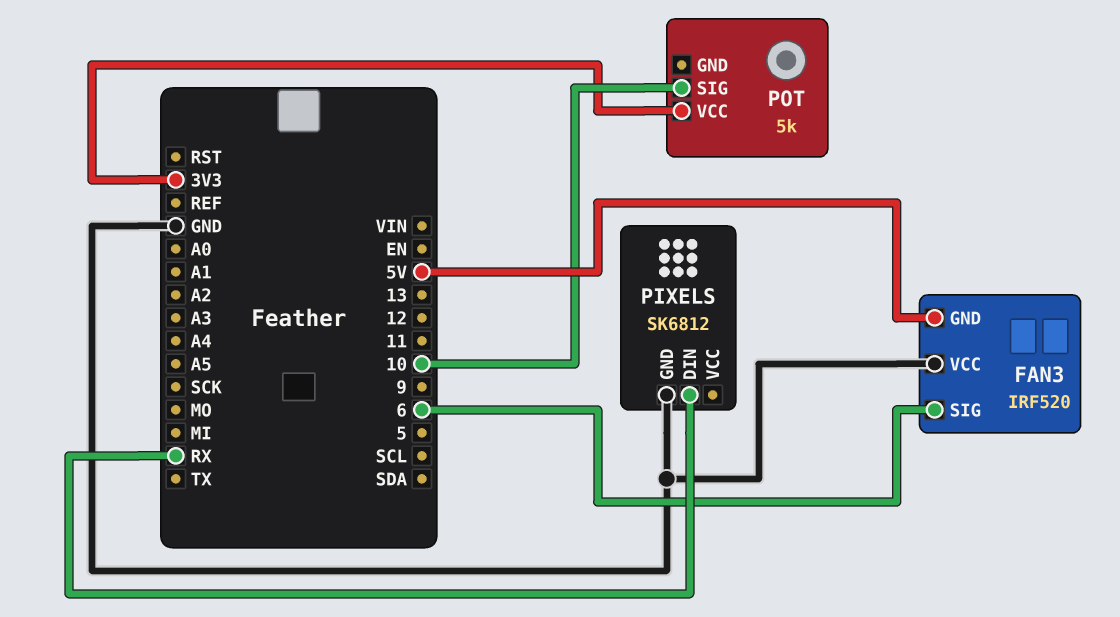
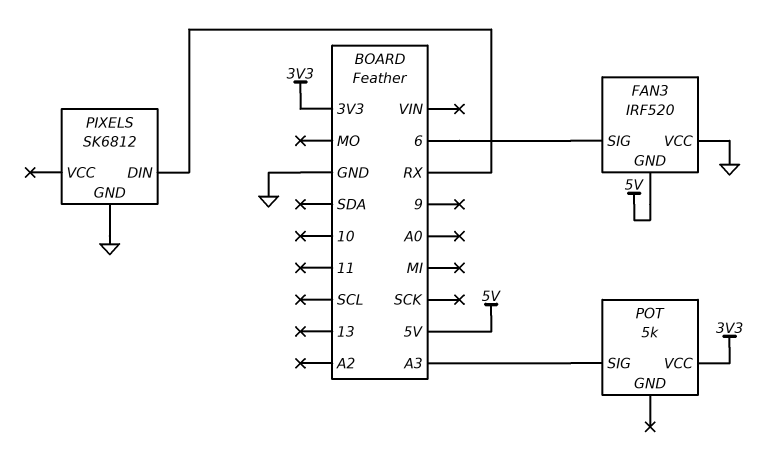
POT pin SIG: 10 -> A3

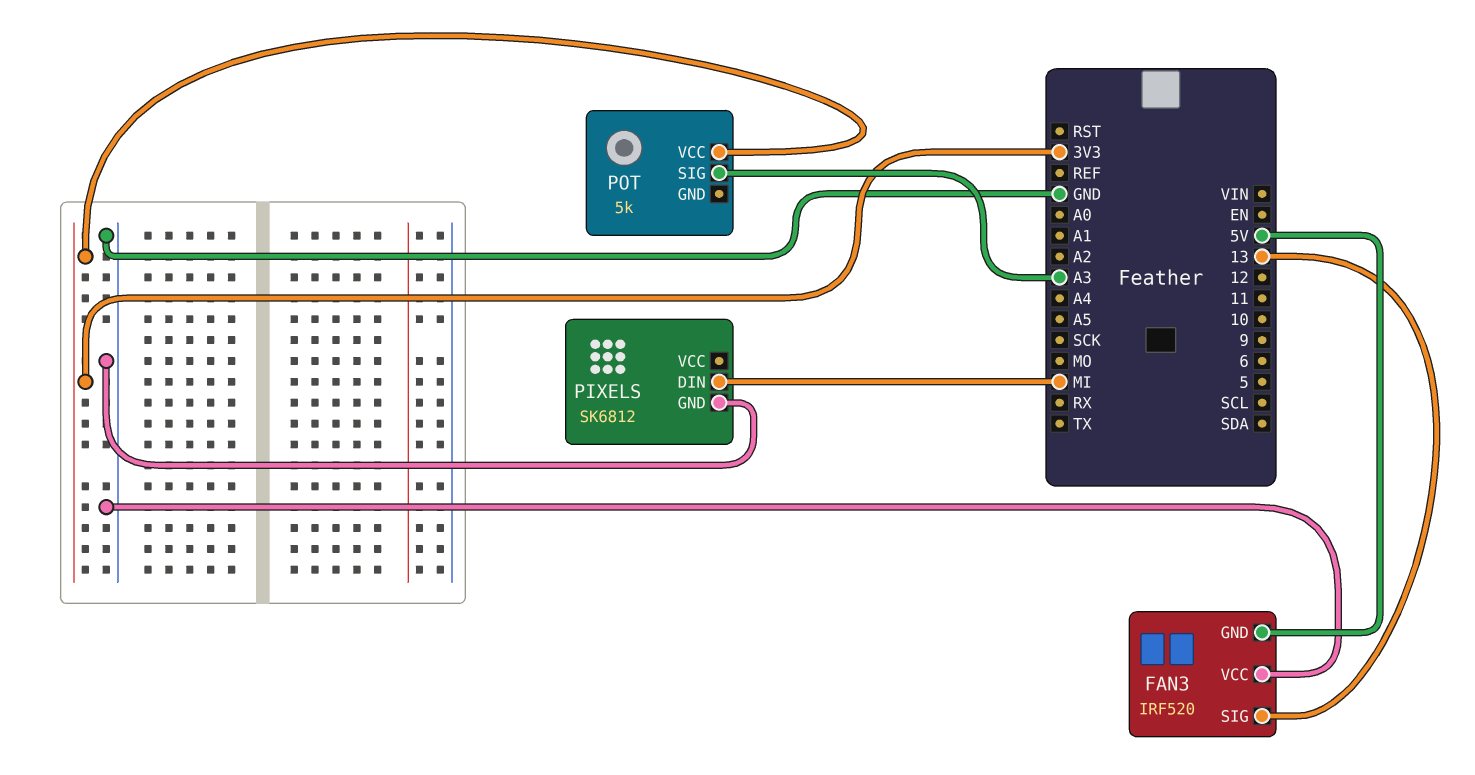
FAN3 pin SIG: 6 -> 13
PIXELS pin DIN: RX -> MI

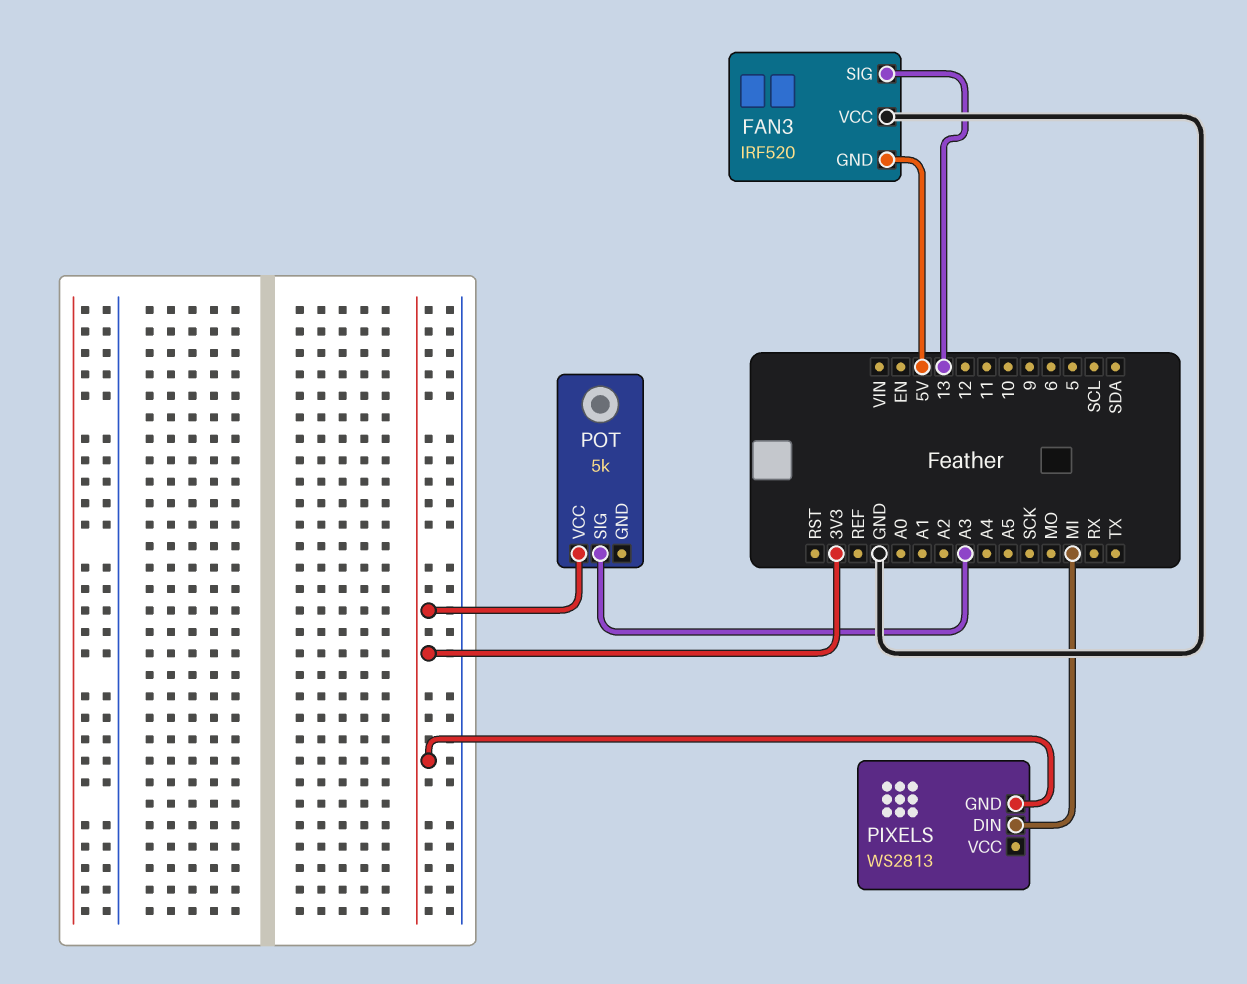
PIXELS: SK6812 -> WS2813
PIXELS pin GND: GND -> 3V3

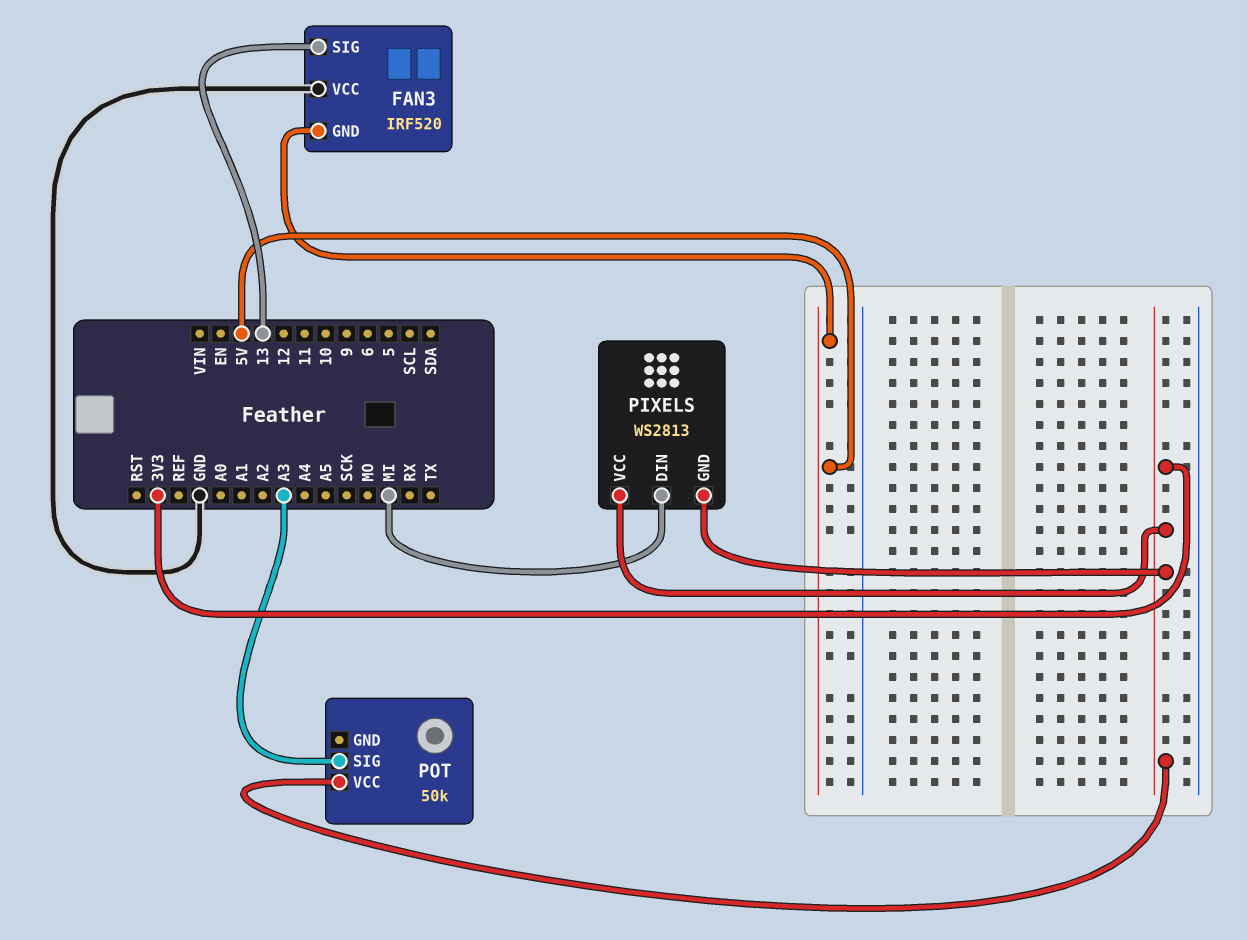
PIXELS pin VCC: none -> 3V3
POT: 5k -> 50k

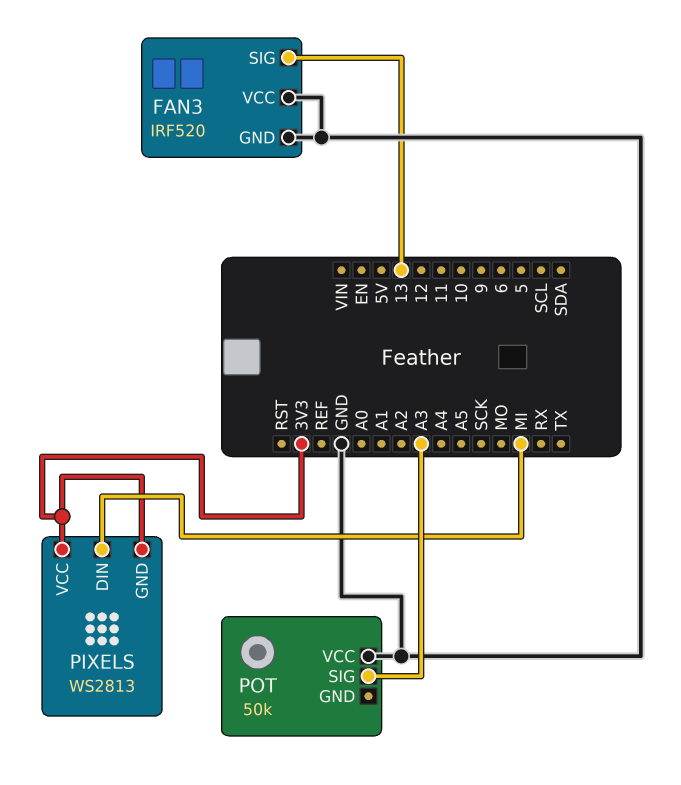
FAN3 pin GND: 5V -> GND
POT pin VCC: 3V3 -> GND

